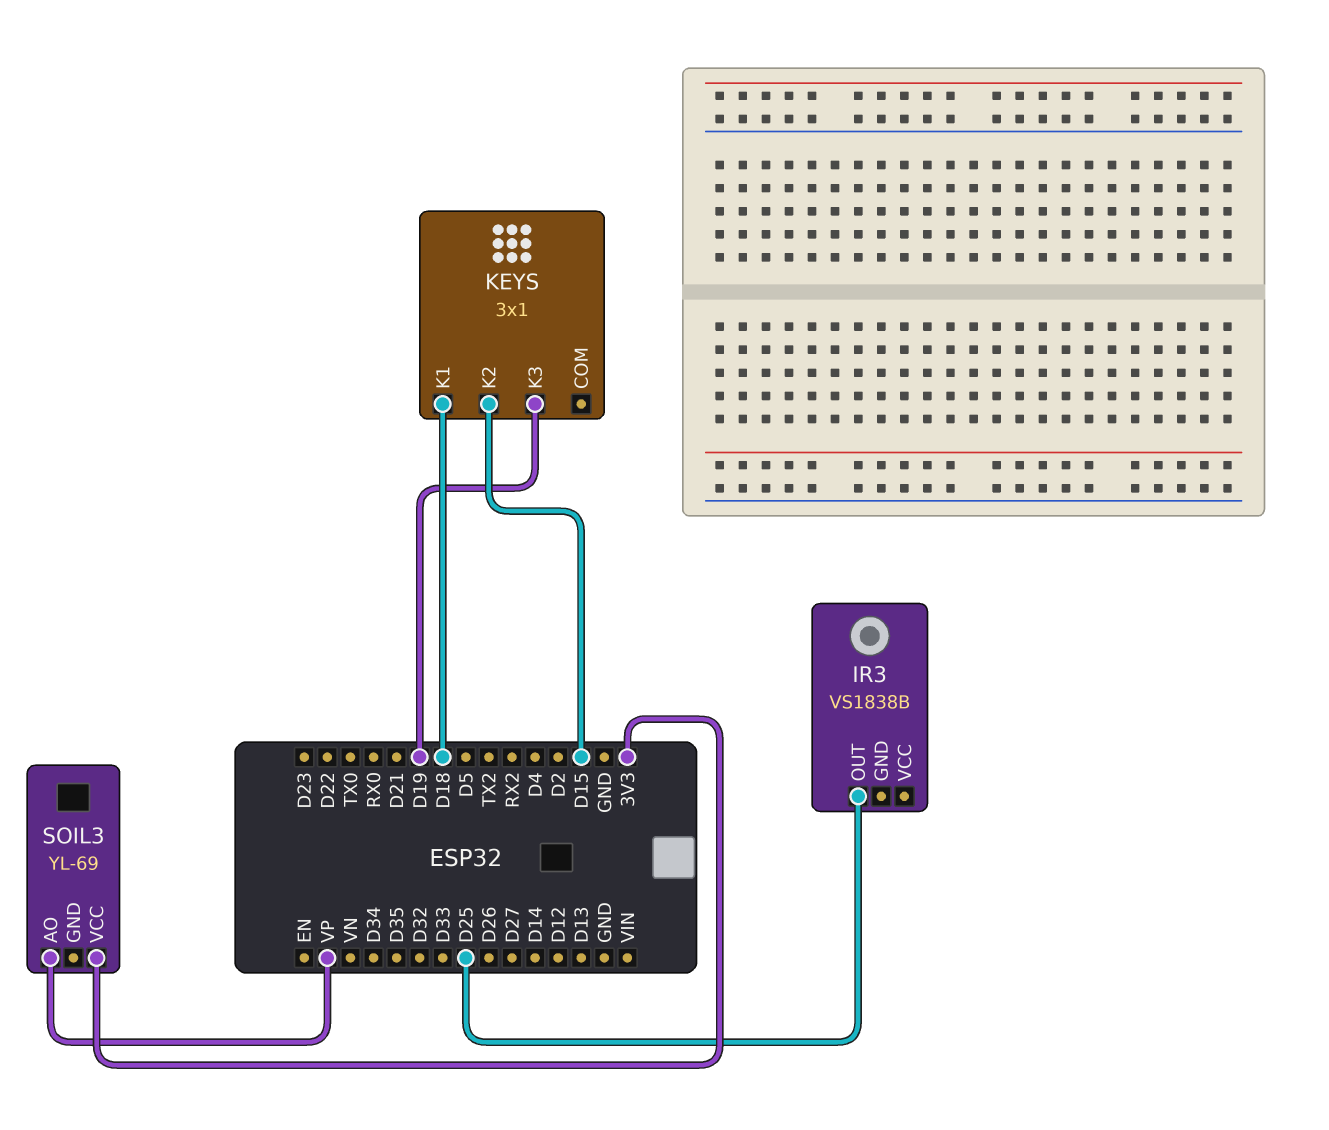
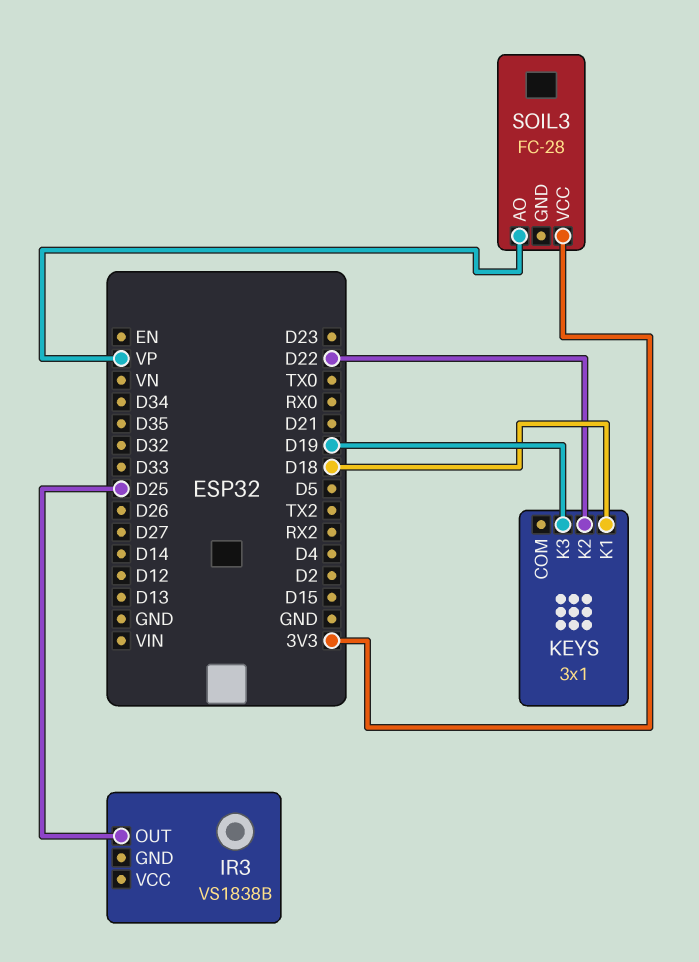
KEYS pin K2: D15 -> D22
SOIL3: YL-69 -> FC-28

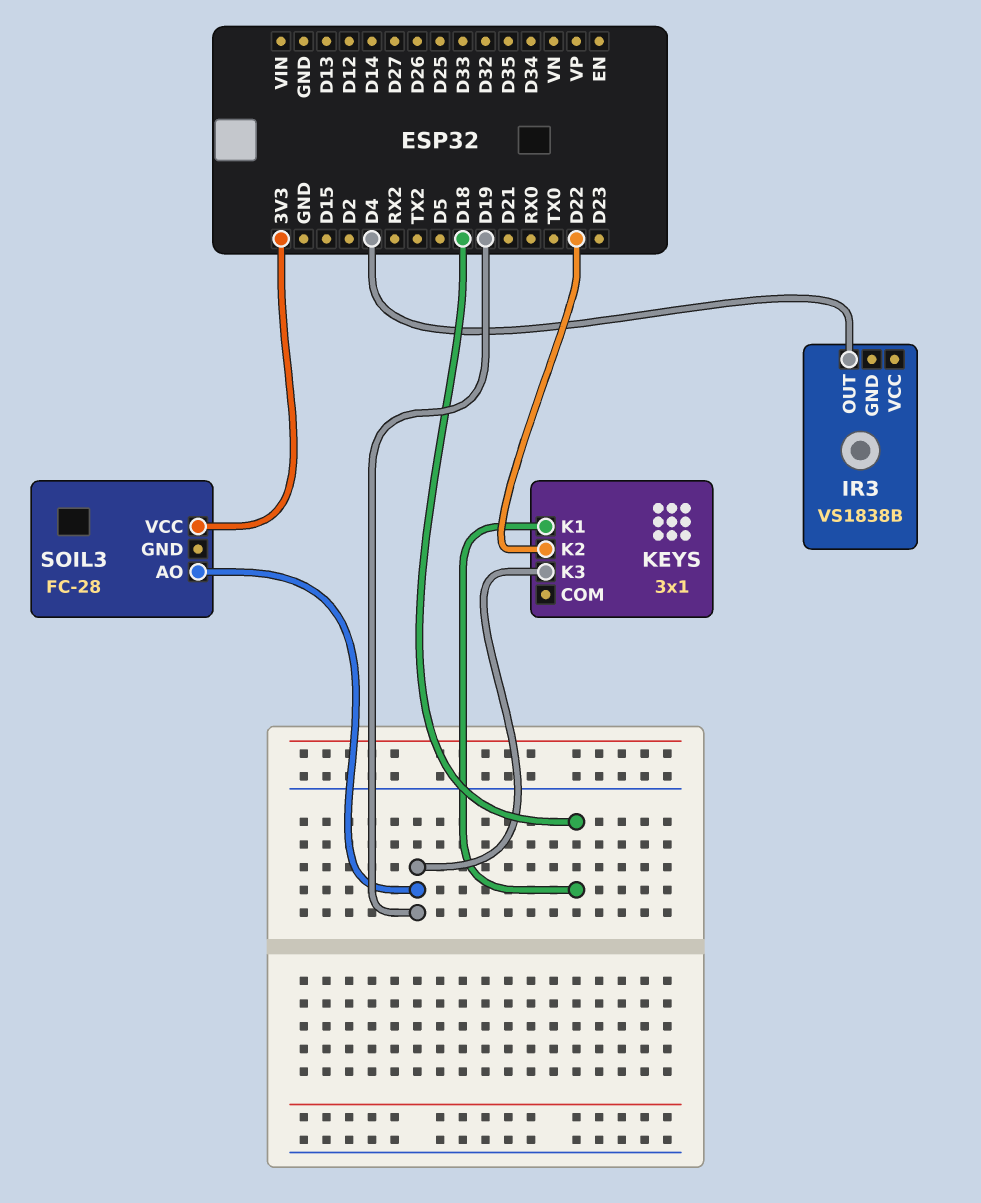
IR3 pin OUT: D25 -> D4
SOIL3 pin AO: VP -> D19

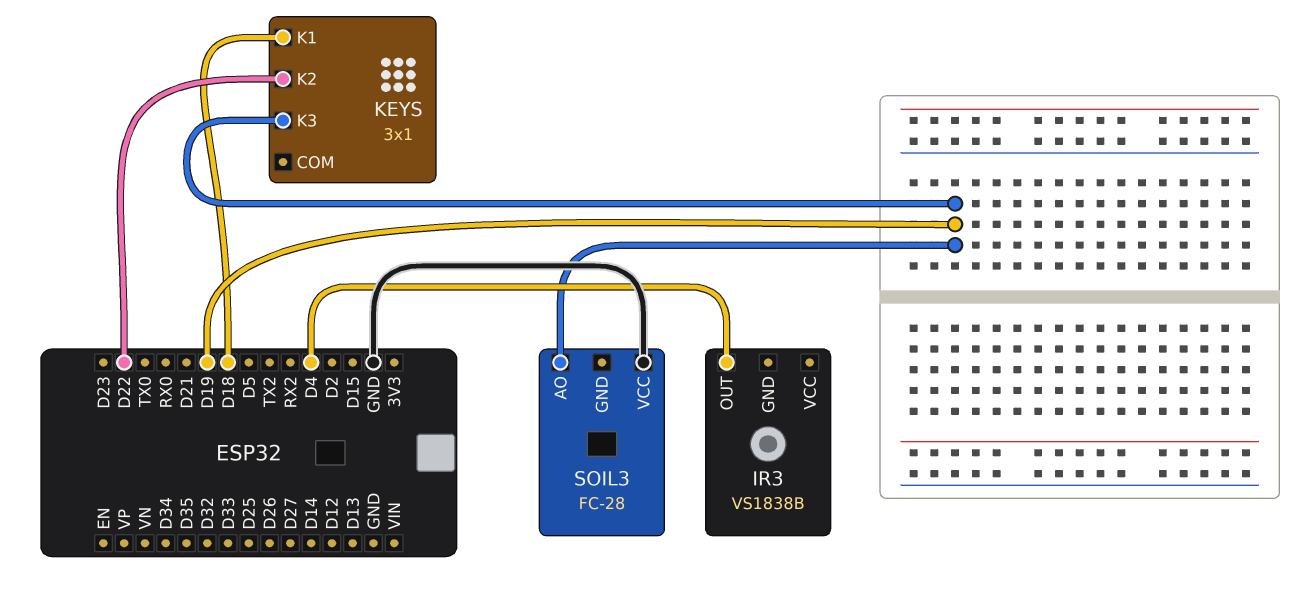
SOIL3 pin VCC: 3V3 -> GND

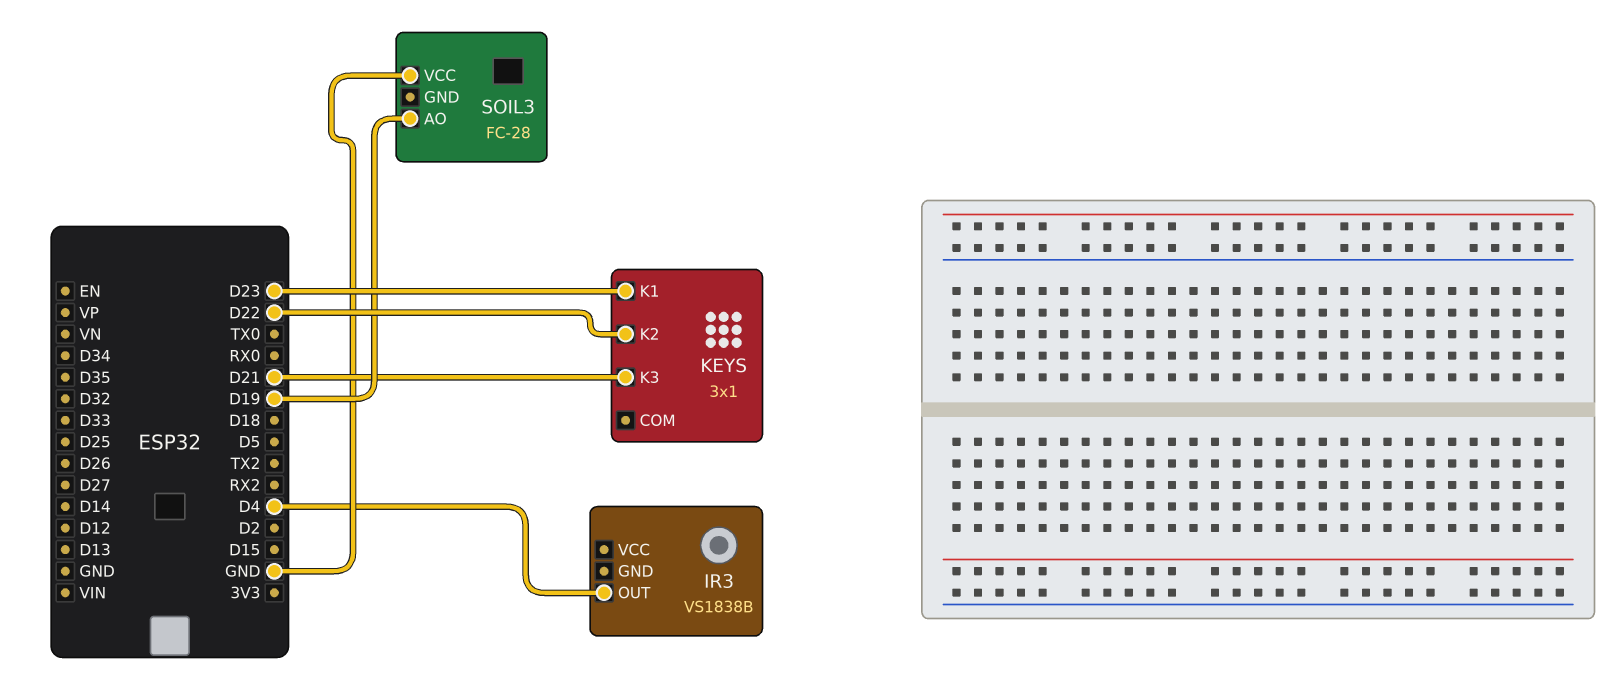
KEYS pin K1: D18 -> D23
KEYS pin K3: D19 -> D21

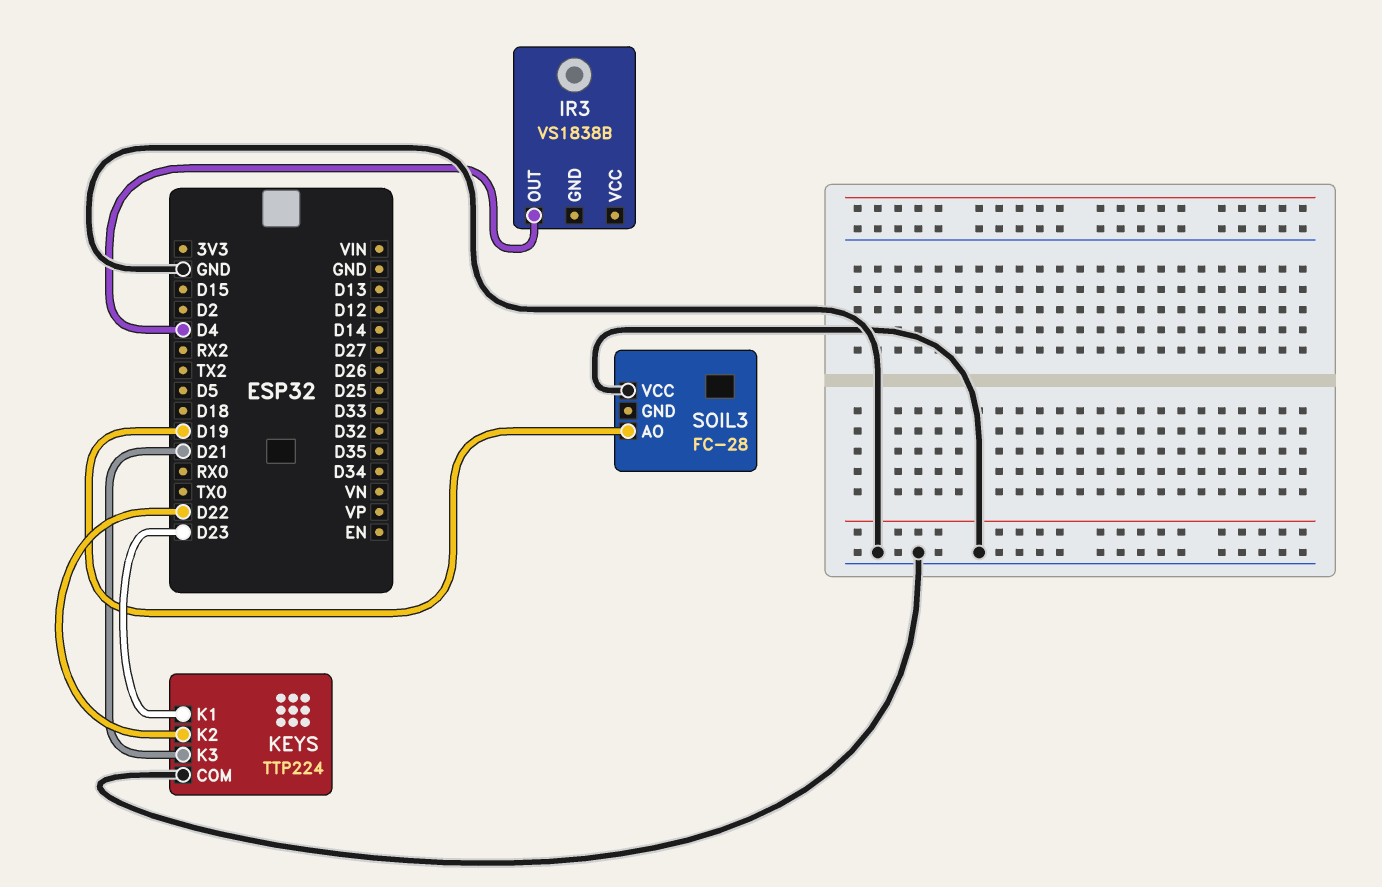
KEYS: 3x1 -> TTP224
KEYS pin COM: none -> GND

